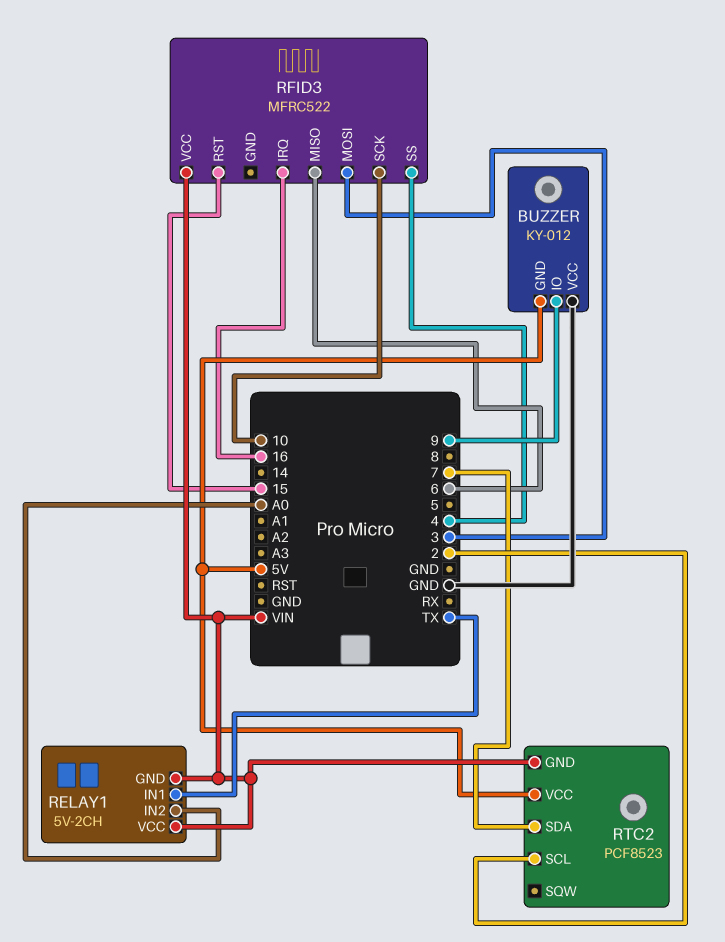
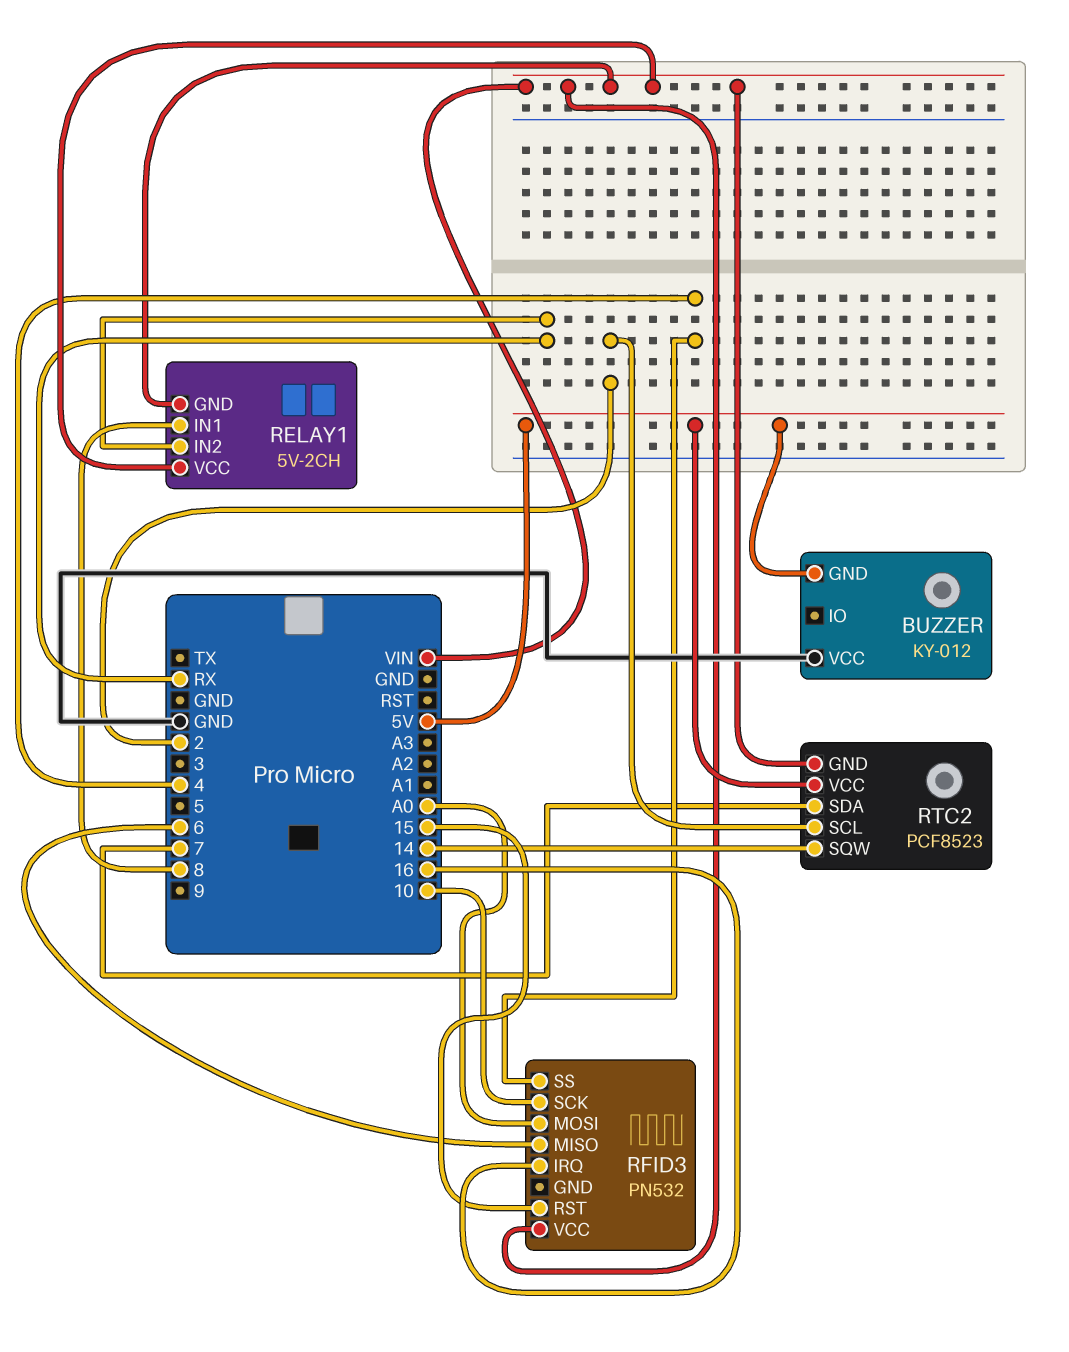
BUZZER pin IO: 9 -> none
RELAY1 pin IN1: TX -> 8
RELAY1 pin IN2: A0 -> RX
RFID3: MFRC522 -> PN532
RFID3 pin MOSI: 3 -> A0
RTC2 pin SQW: none -> 14

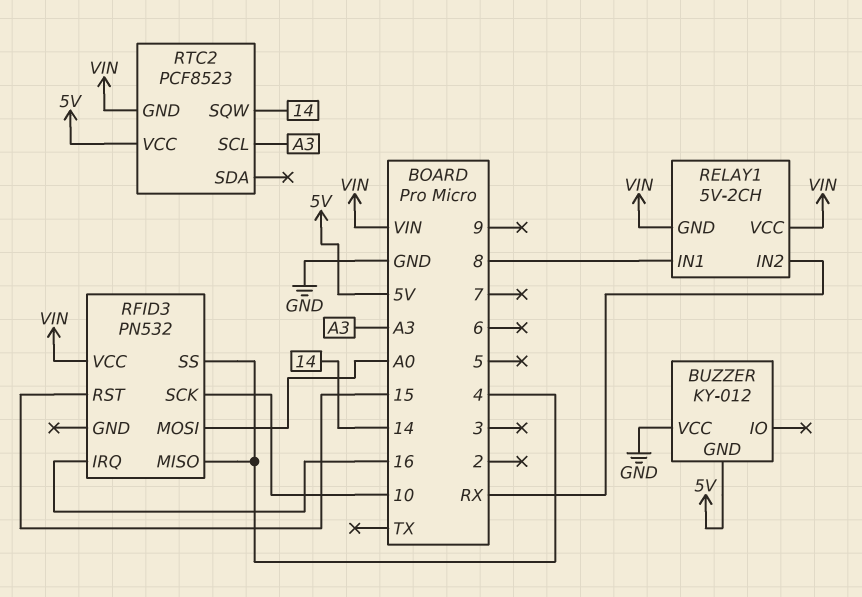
RFID3 pin MISO: 6 -> 4
RTC2 pin SCL: 2 -> A3
RTC2 pin SDA: 7 -> none

